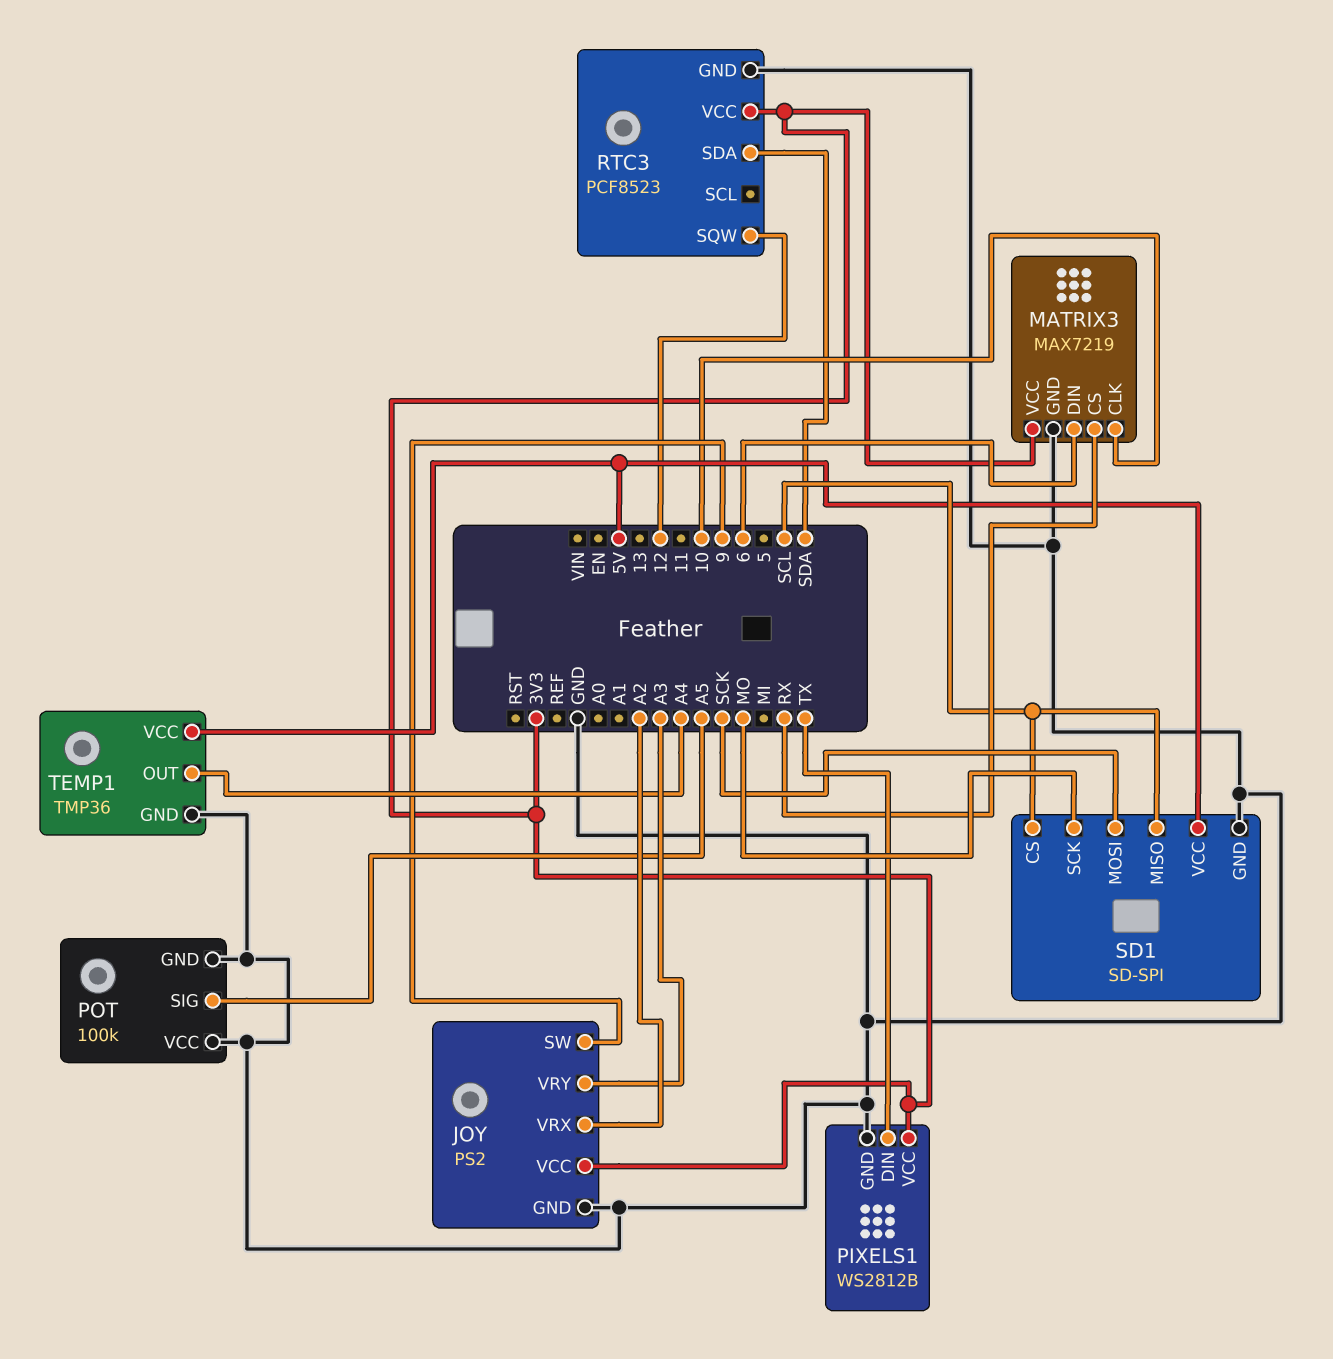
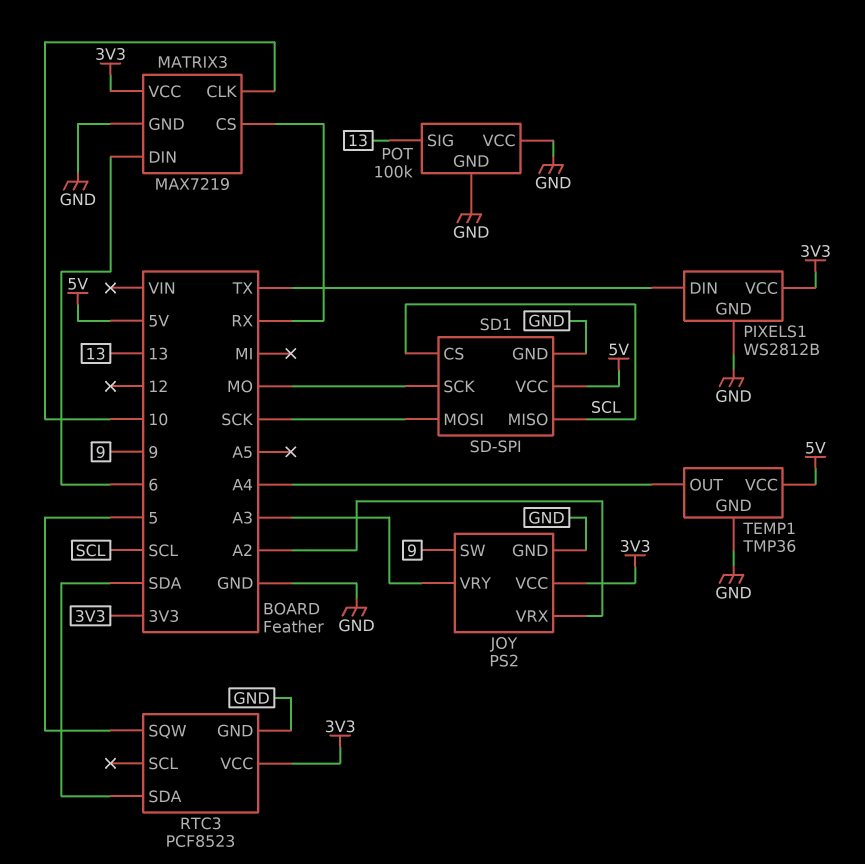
POT pin SIG: A5 -> 13
RTC3 pin SQW: 12 -> 5

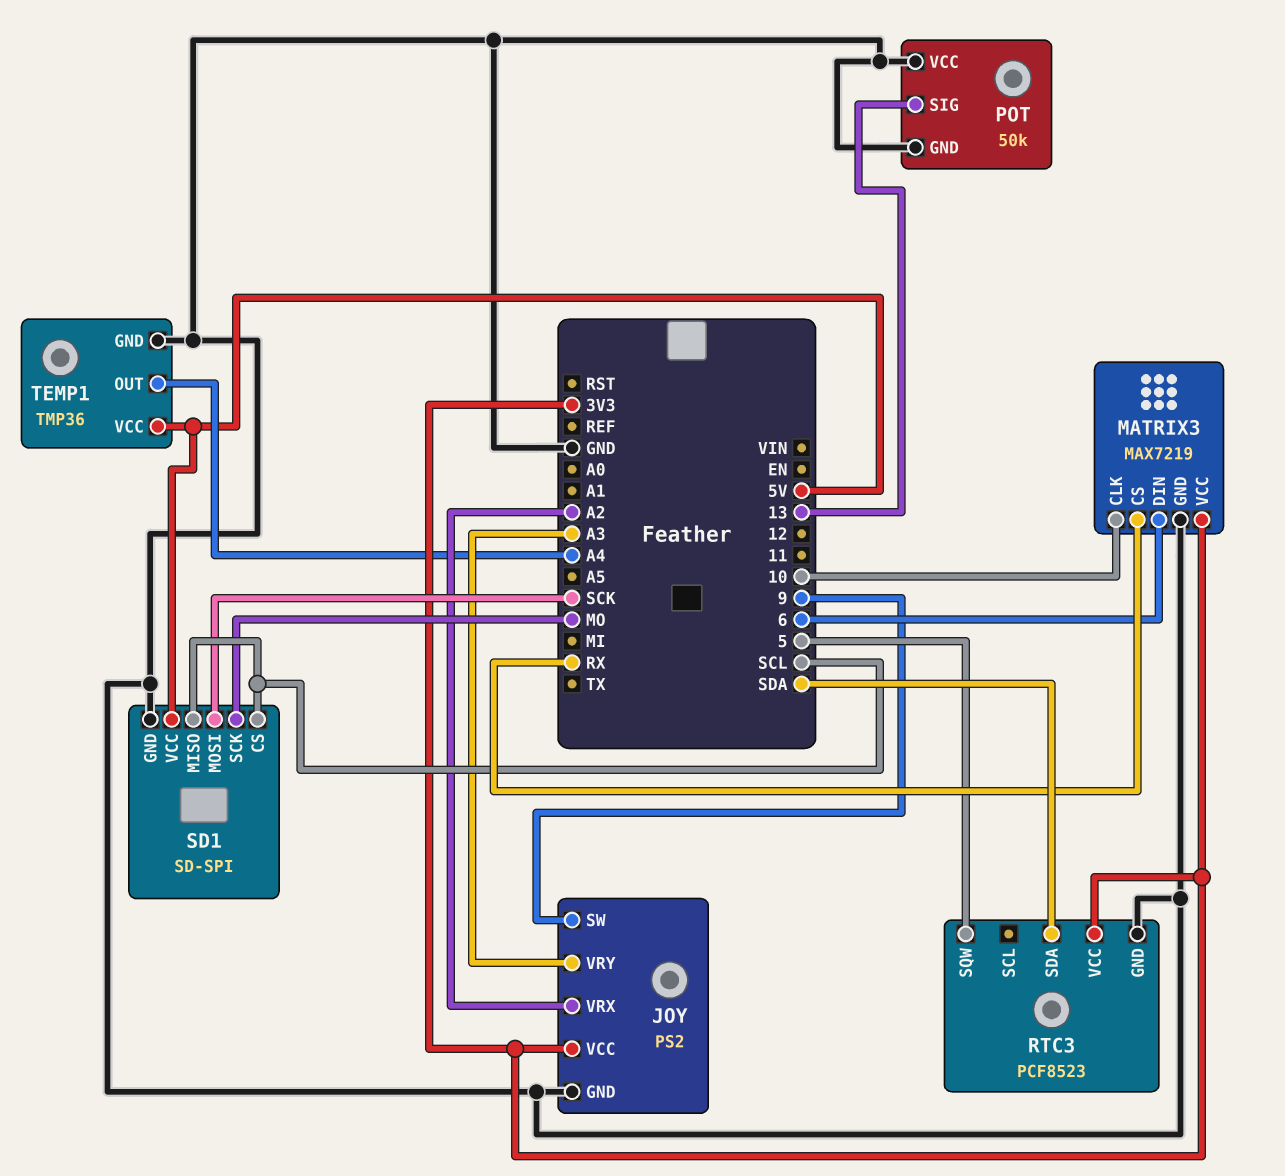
PIXELS1: WS2812B -> none
PIXELS1 pin DIN: TX -> none
PIXELS1 pin GND: GND -> none
PIXELS1 pin VCC: 3V3 -> none
POT: 100k -> 50k

